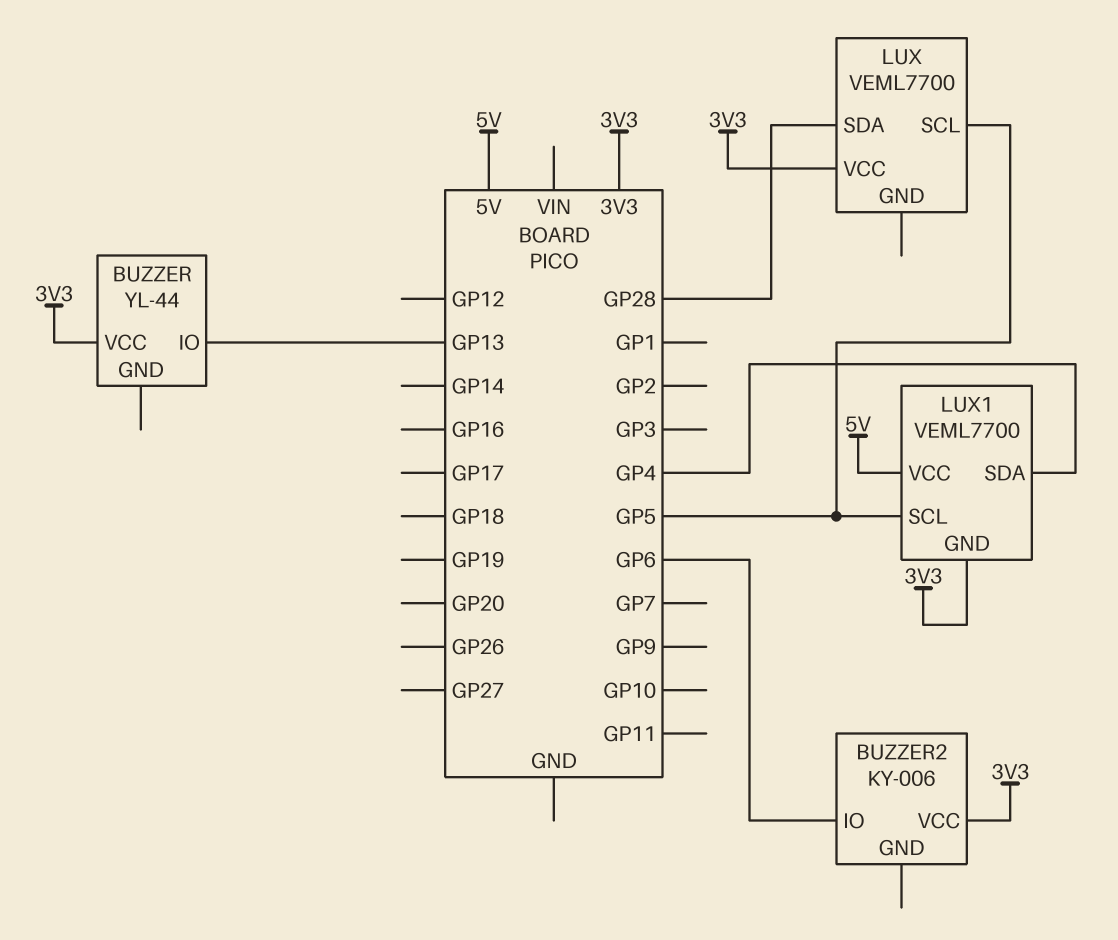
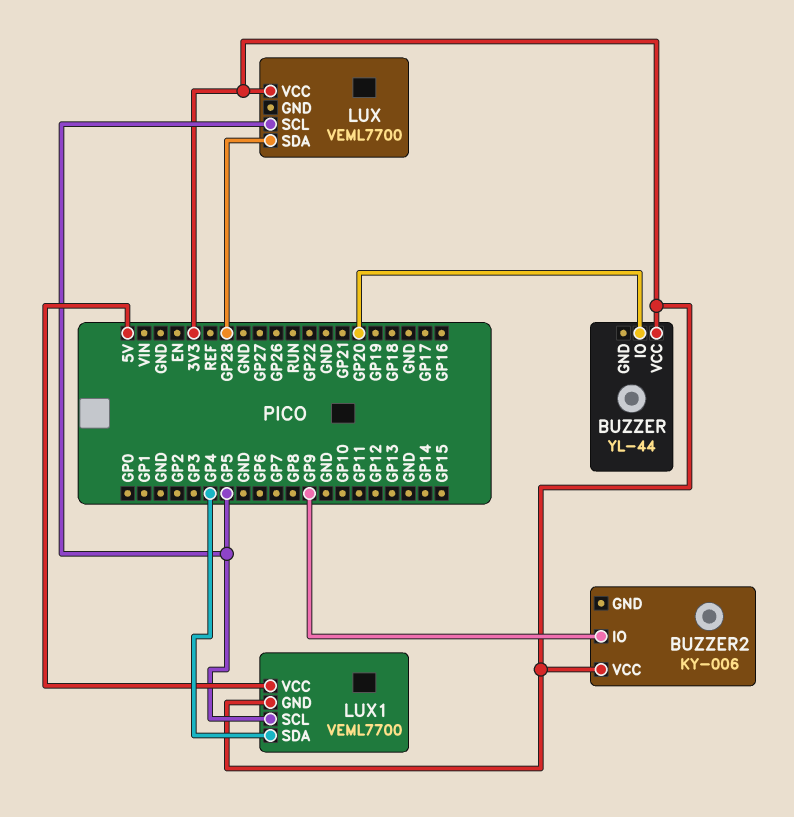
BUZZER pin IO: GP13 -> GP20
BUZZER2 pin IO: GP6 -> GP9

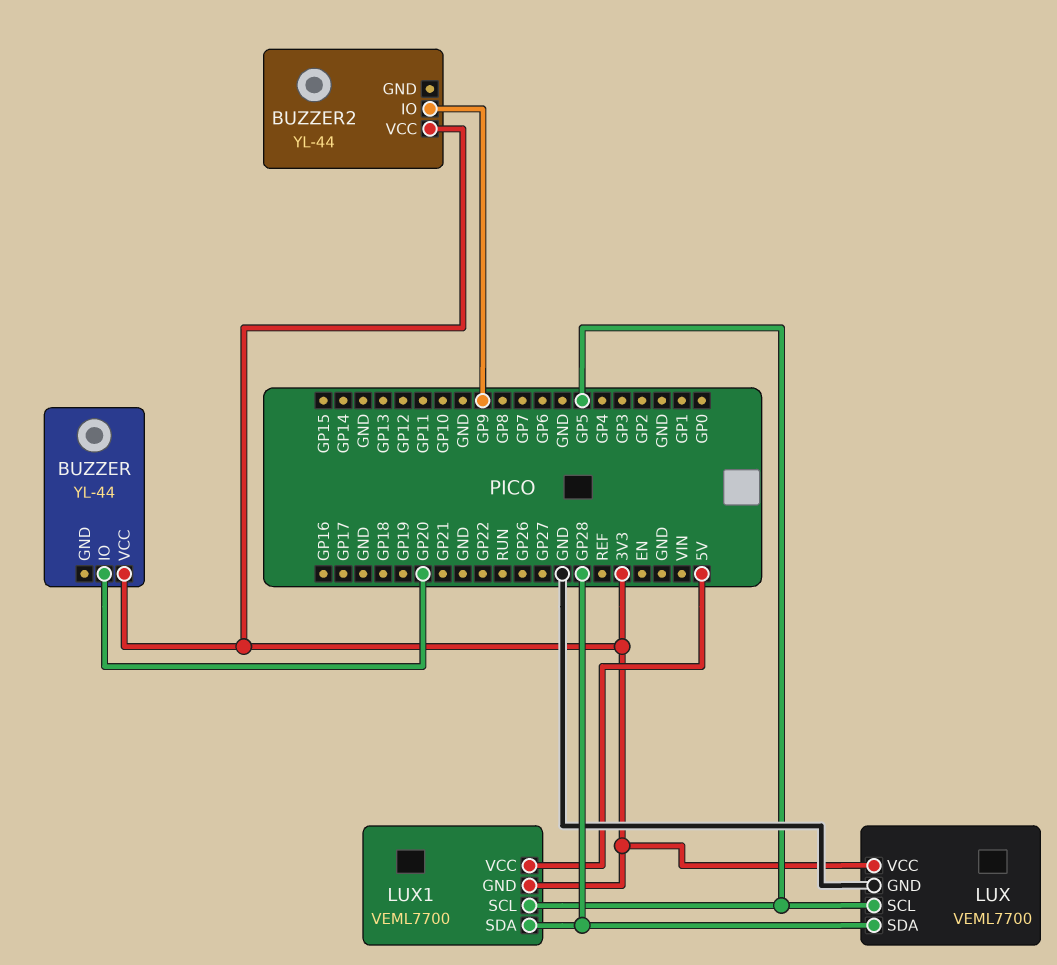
BUZZER2: KY-006 -> YL-44
LUX pin GND: none -> GND
LUX1 pin SDA: GP4 -> GP28

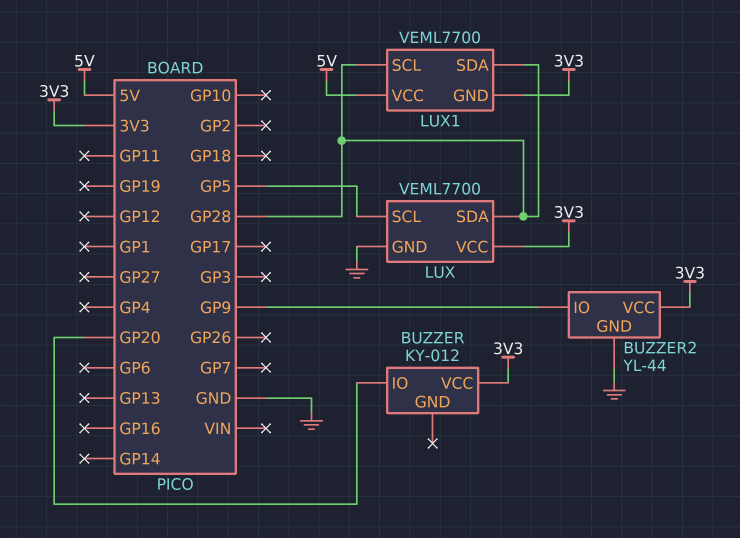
BUZZER: YL-44 -> KY-012
BUZZER2 pin GND: none -> GND
LUX1 pin SCL: GP5 -> GP28

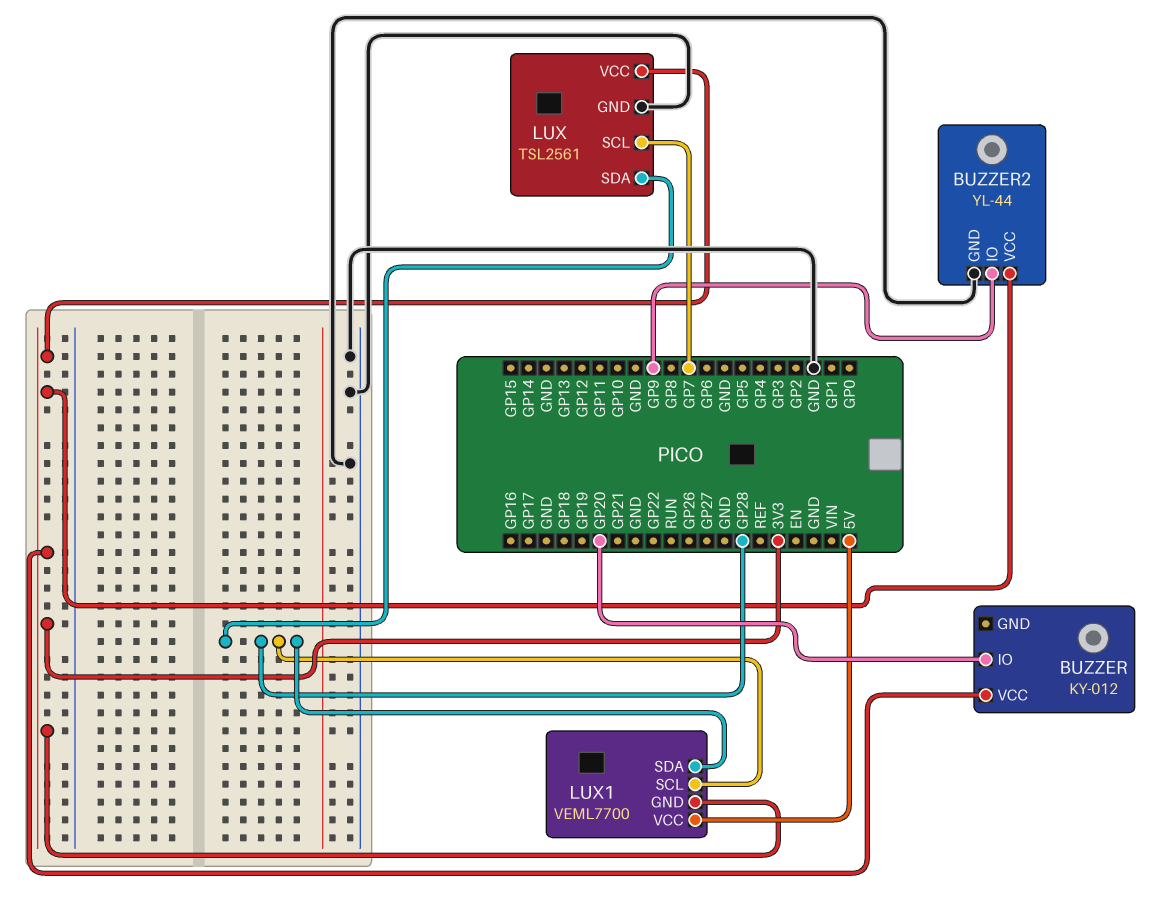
LUX: VEML7700 -> TSL2561
LUX pin SCL: GP5 -> GP7

